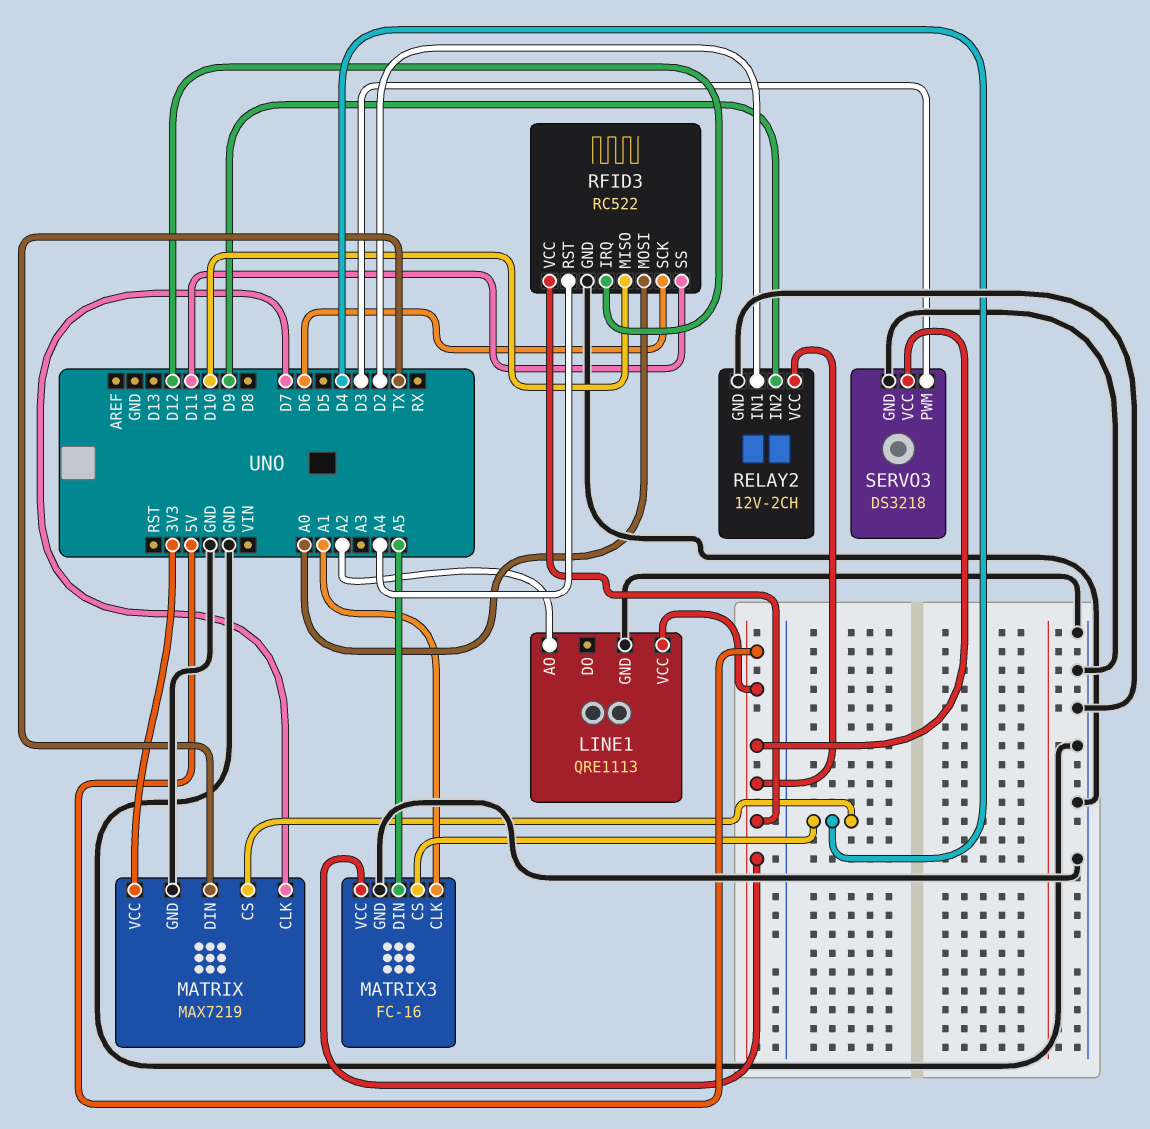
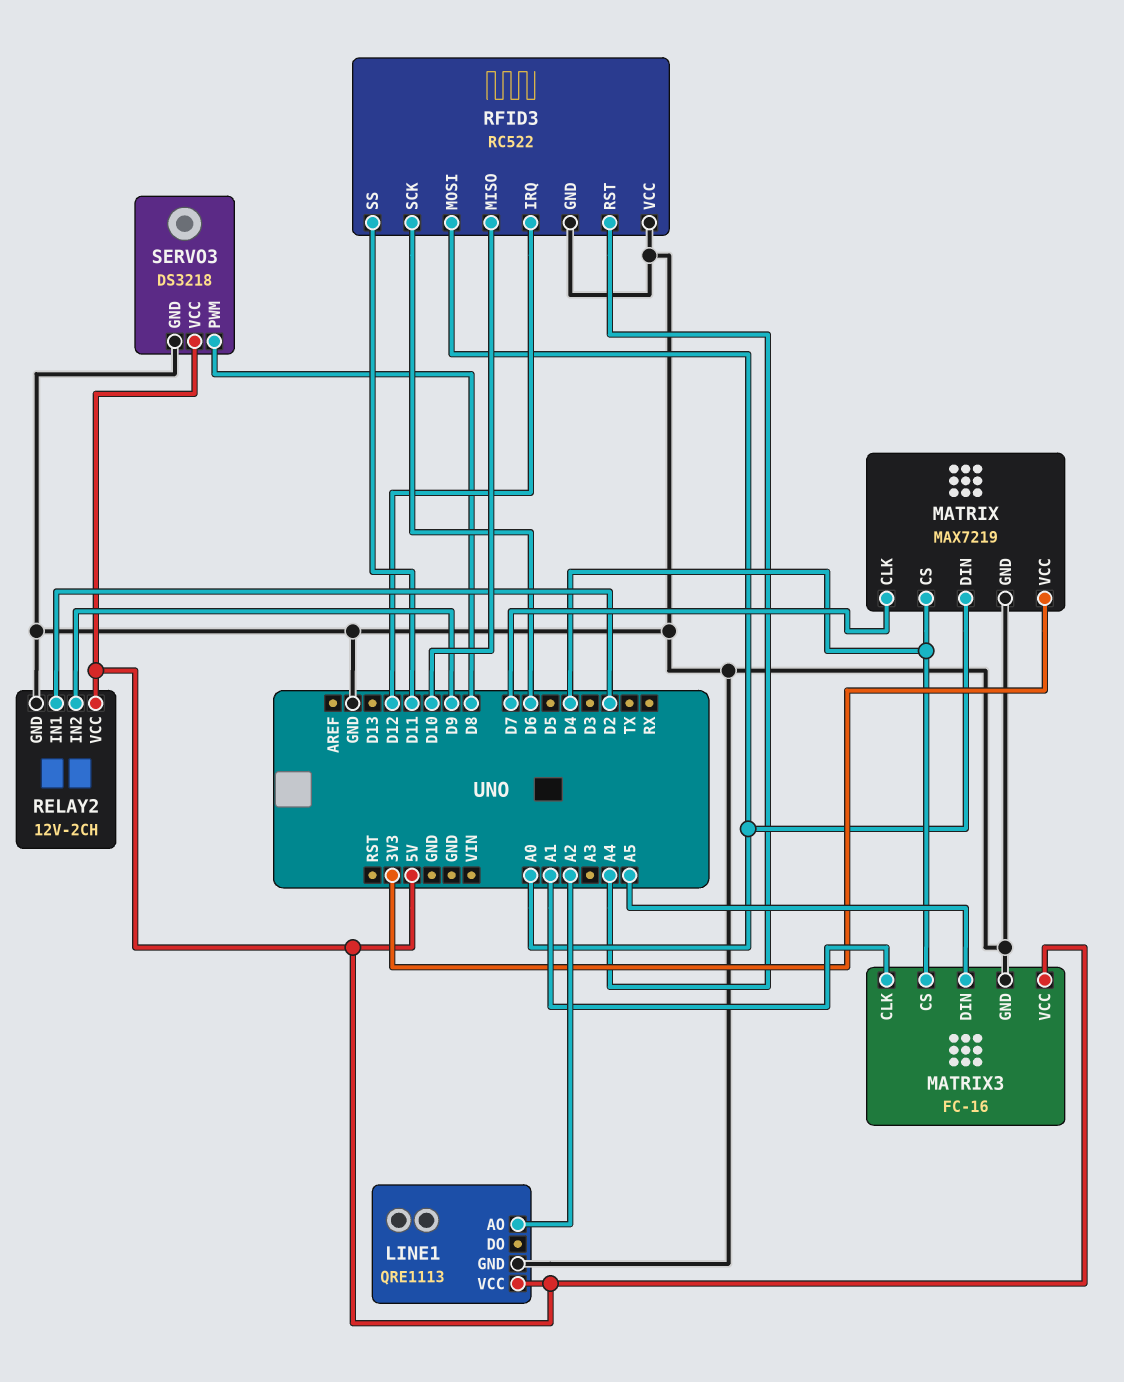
MATRIX pin DIN: TX -> A0
RFID3 pin VCC: 5V -> GND
SERVO3 pin PWM: D3 -> D8

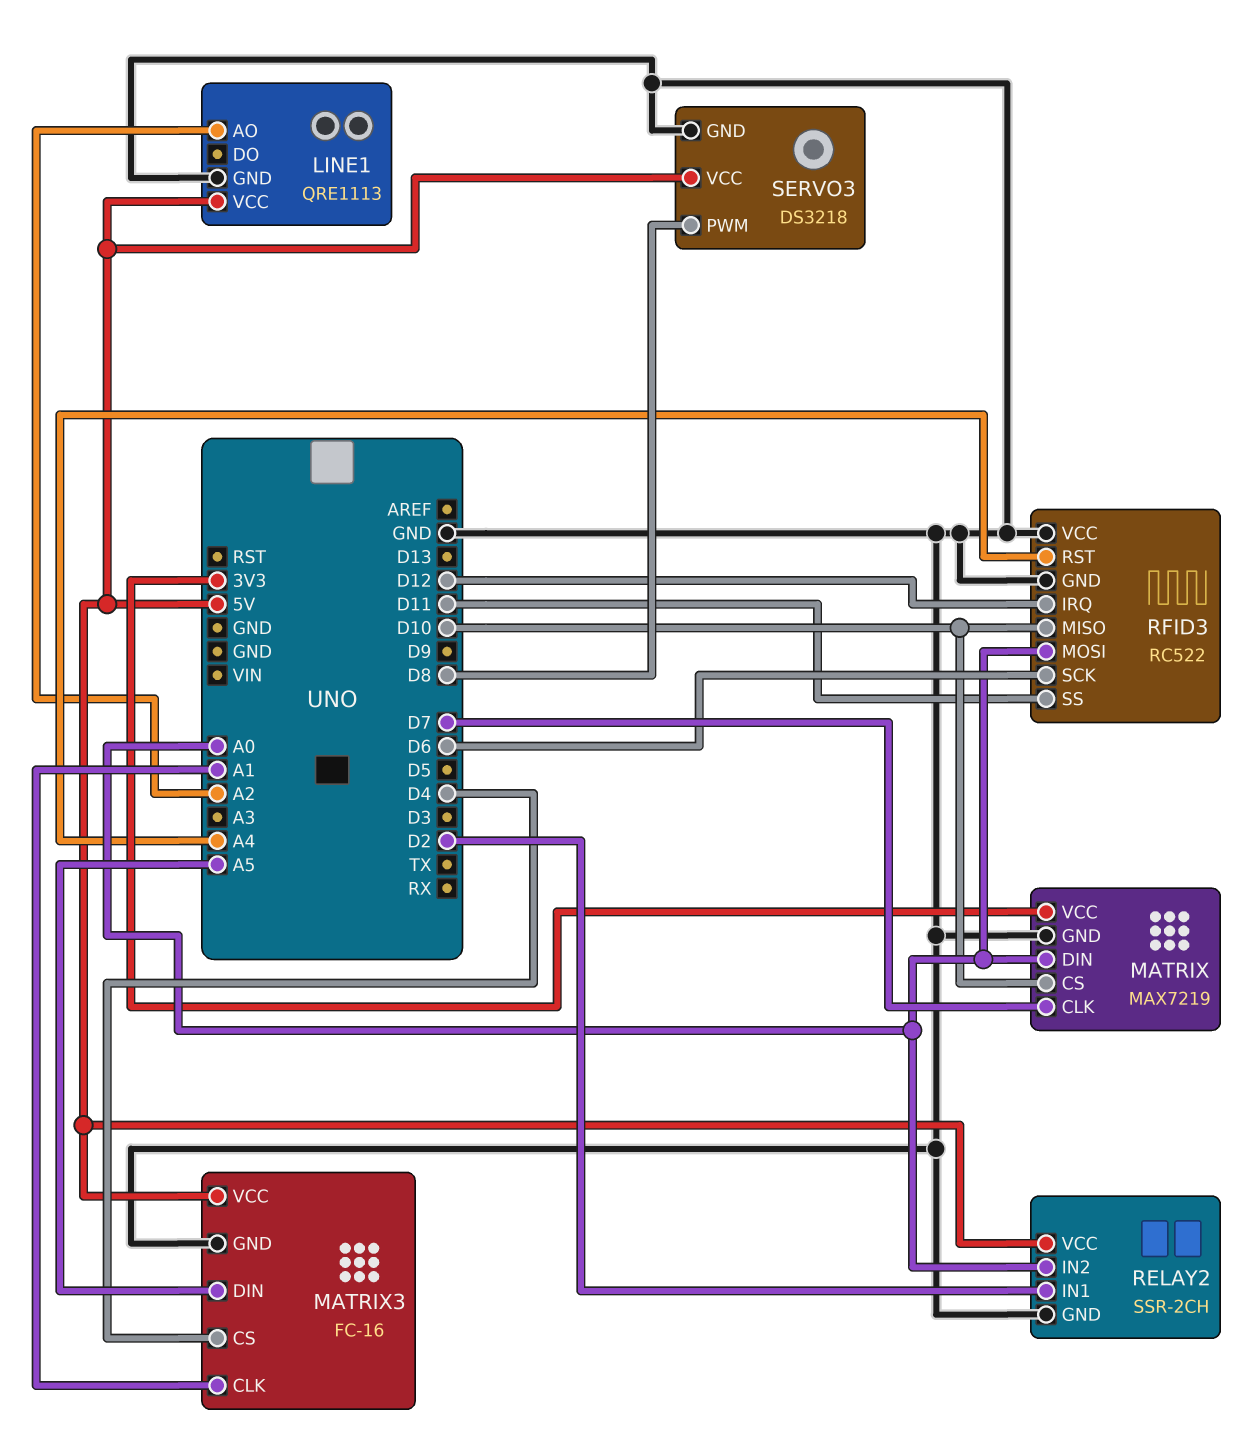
MATRIX pin CS: D4 -> D10
RELAY2: 12V-2CH -> SSR-2CH
RELAY2 pin IN2: D9 -> A0

